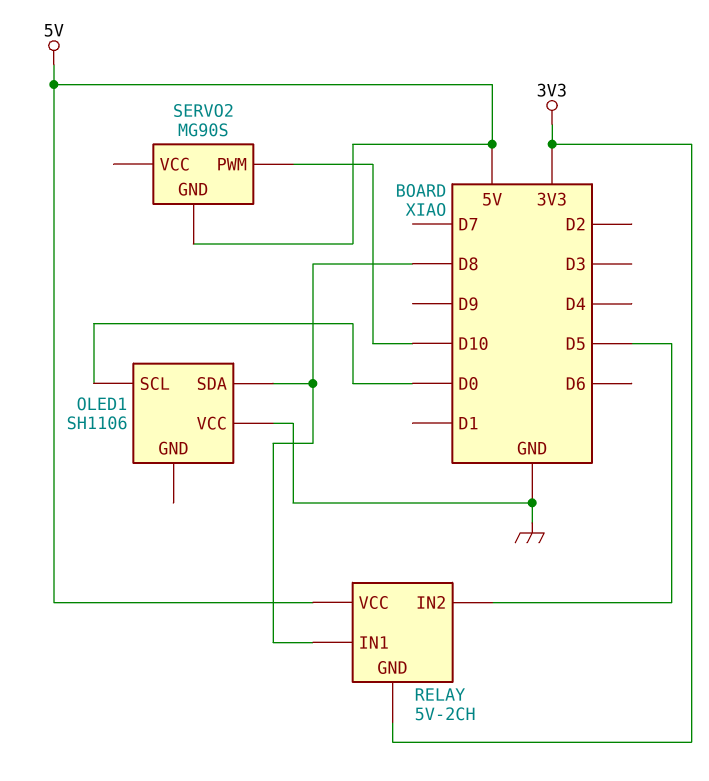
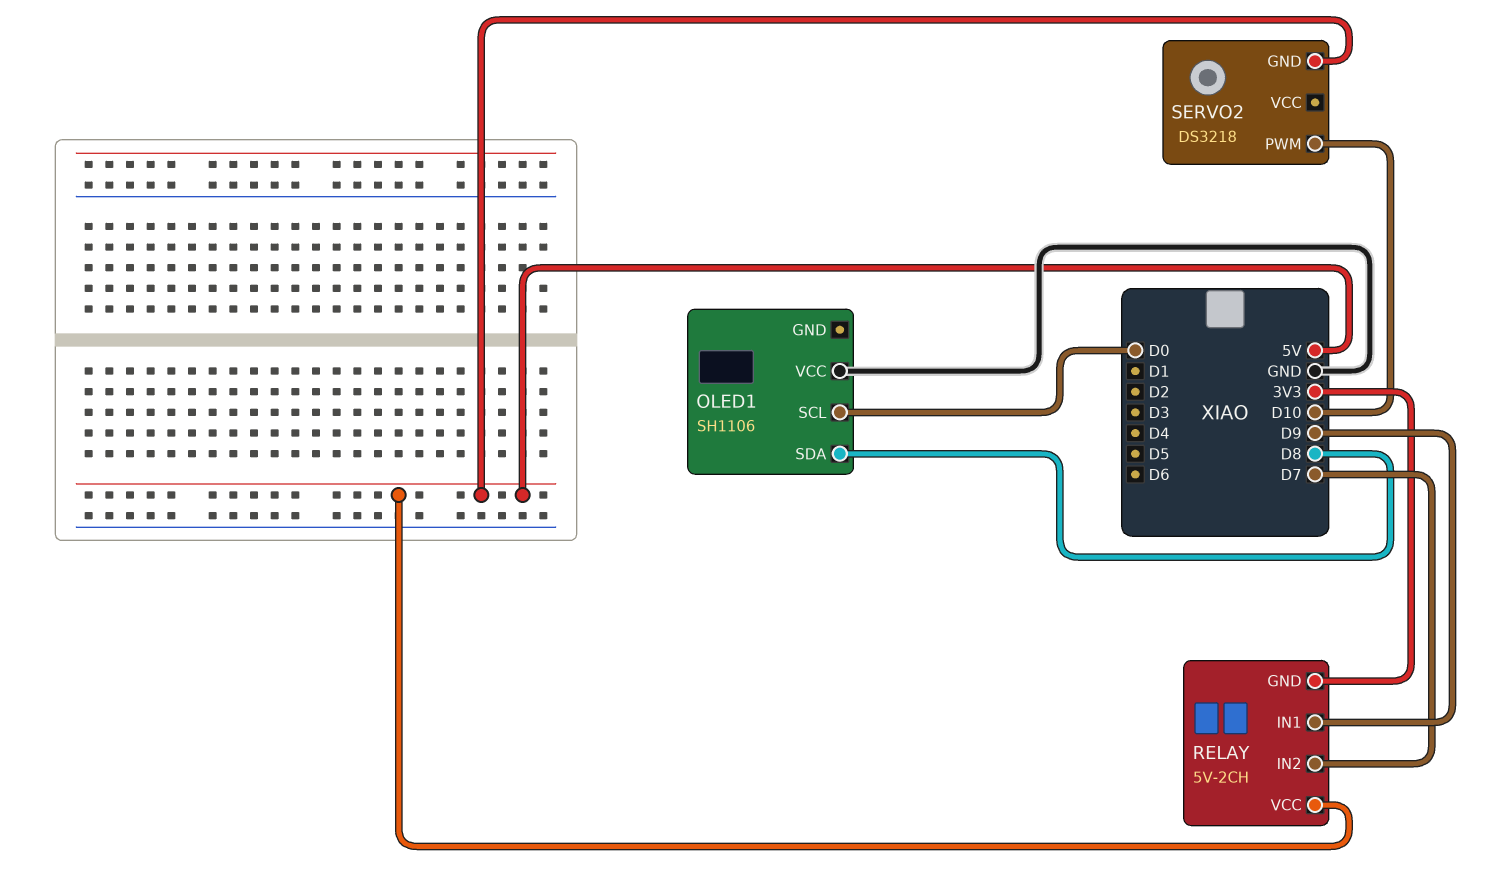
RELAY pin IN1: D8 -> D9
RELAY pin IN2: D5 -> D7
SERVO2: MG90S -> DS3218

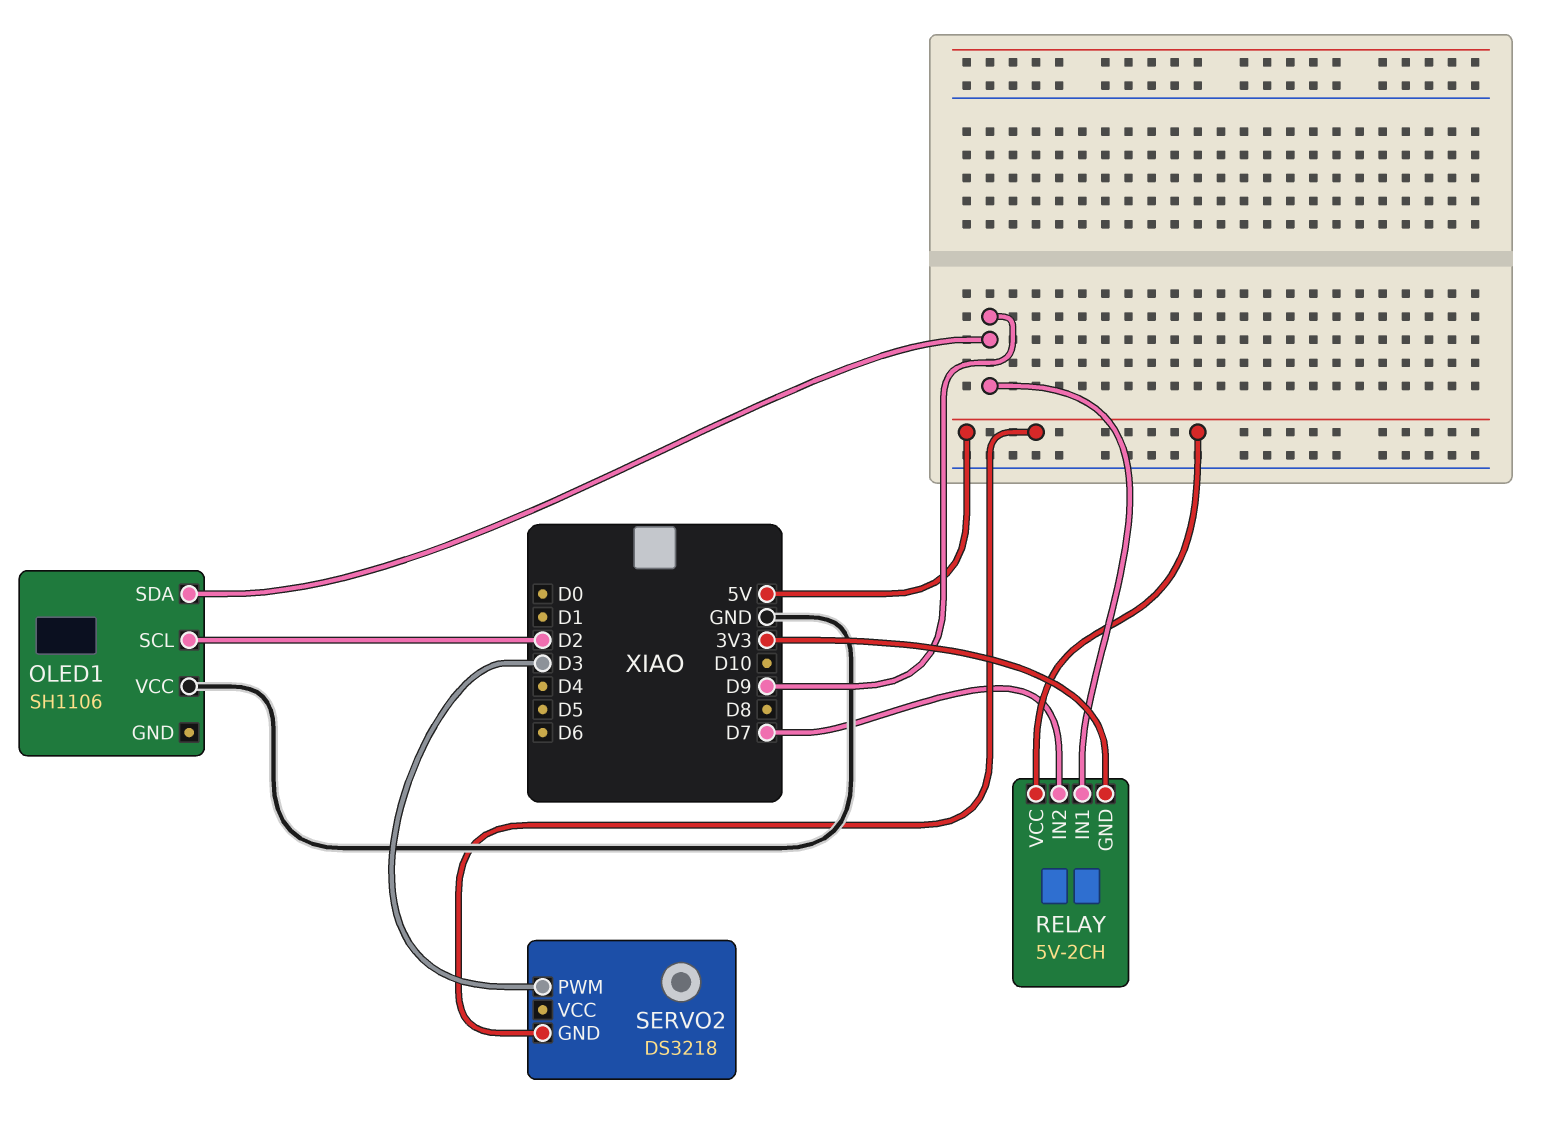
OLED1 pin SCL: D0 -> D2
OLED1 pin SDA: D8 -> D9
SERVO2 pin PWM: D10 -> D3

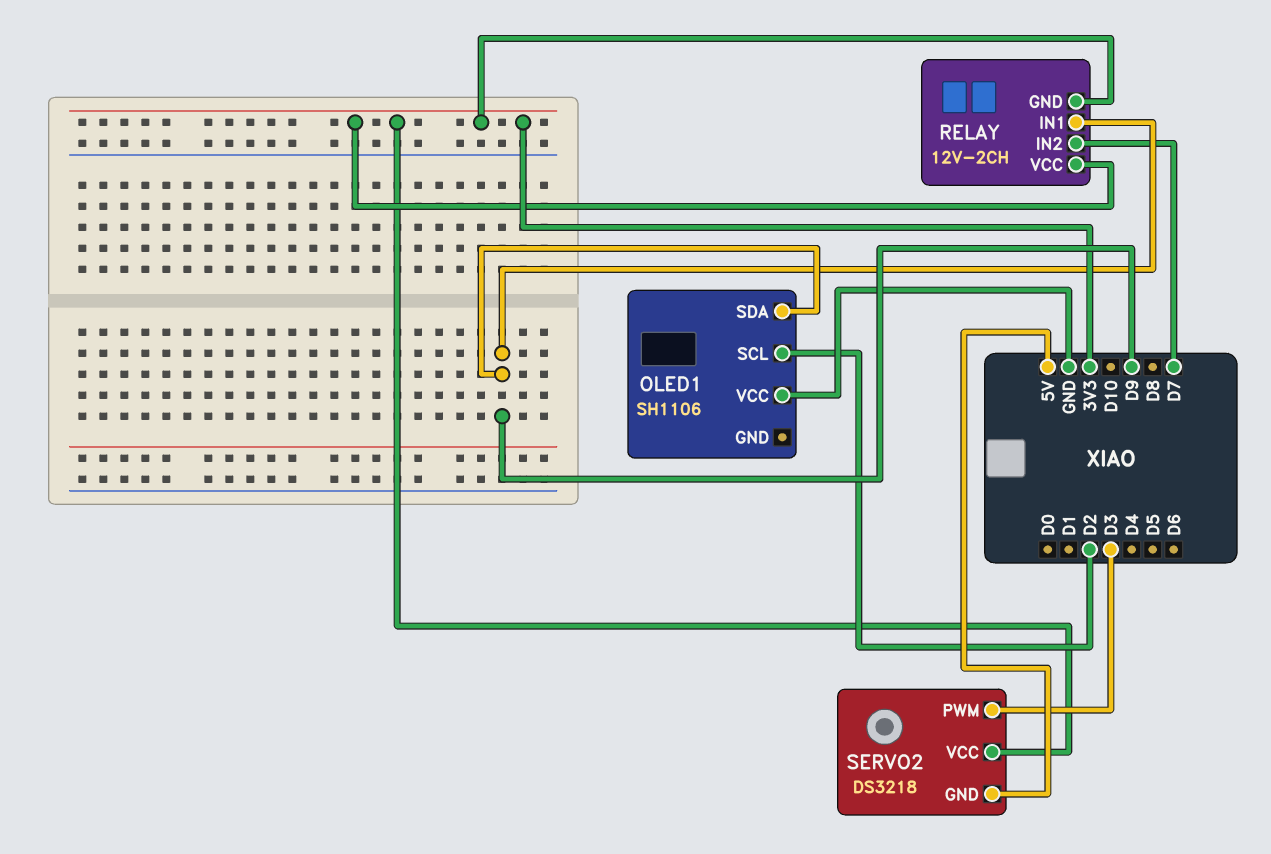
RELAY: 5V-2CH -> 12V-2CH
RELAY pin VCC: 5V -> 3V3
SERVO2 pin VCC: none -> 3V3

